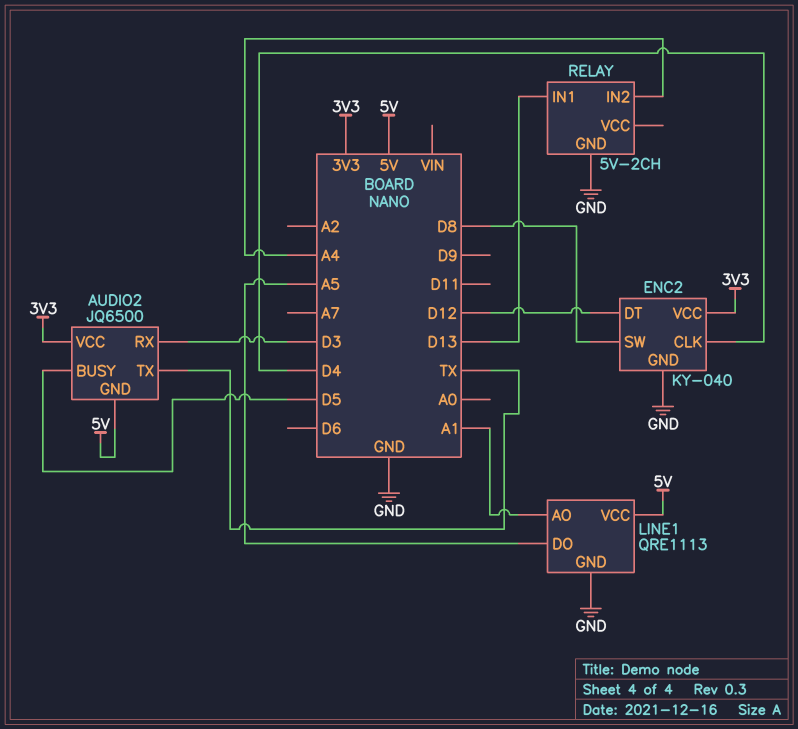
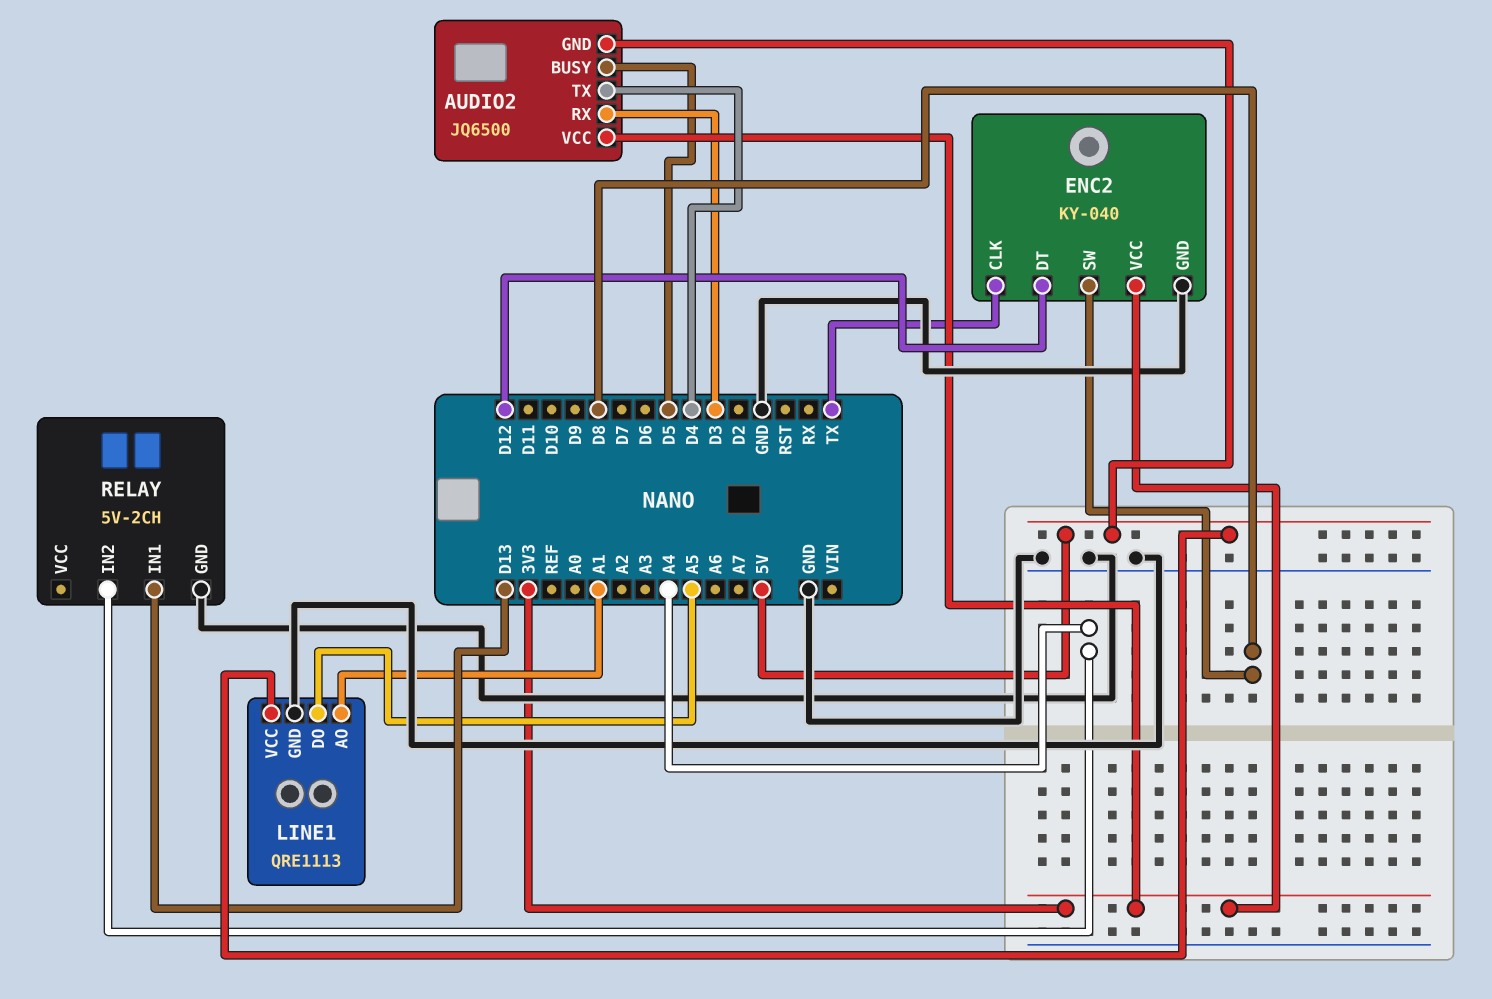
AUDIO2 pin TX: TX -> D4
ENC2 pin CLK: D4 -> TX

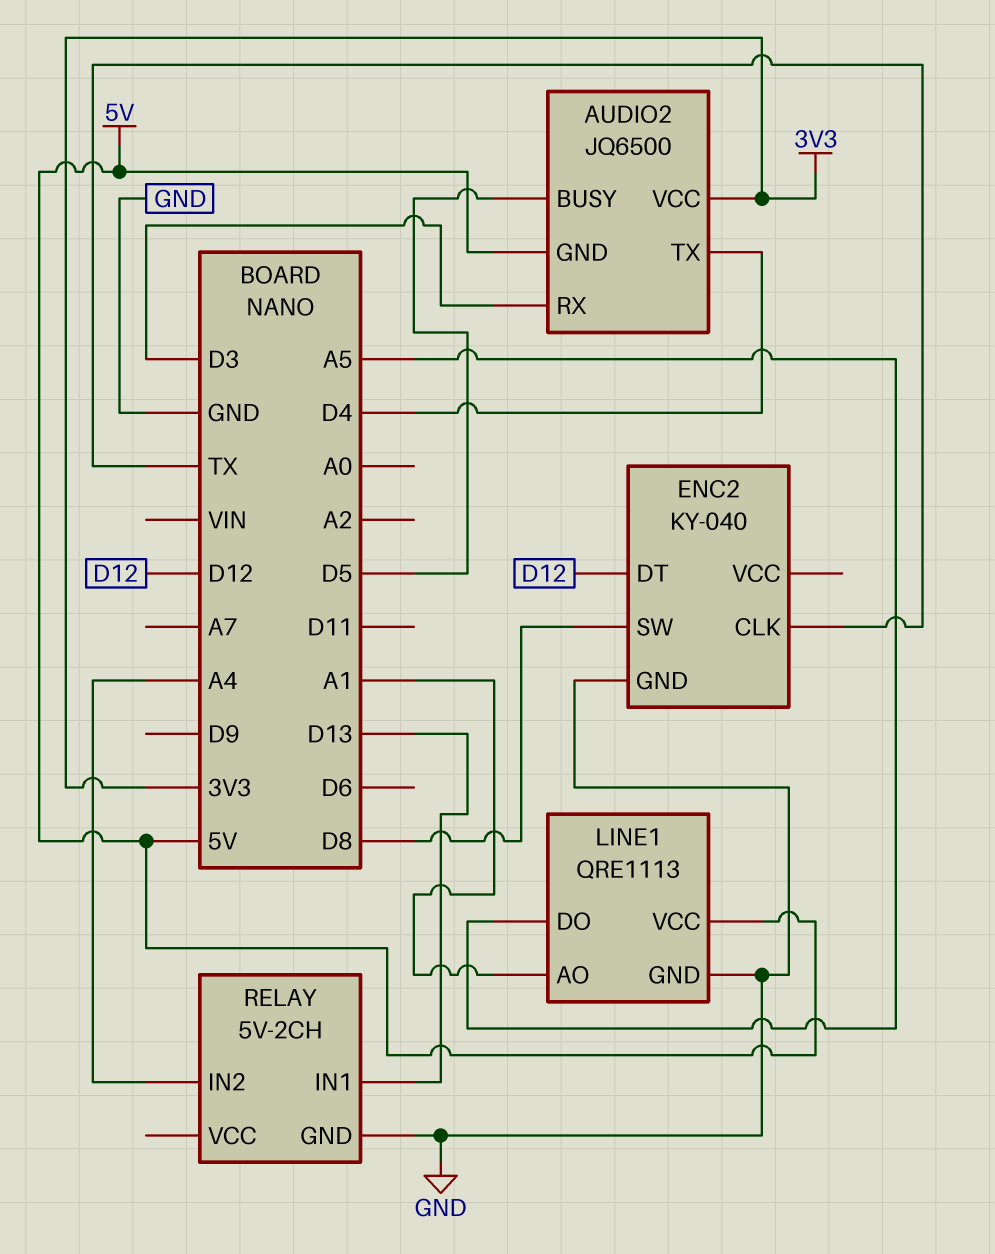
ENC2 pin VCC: 3V3 -> none

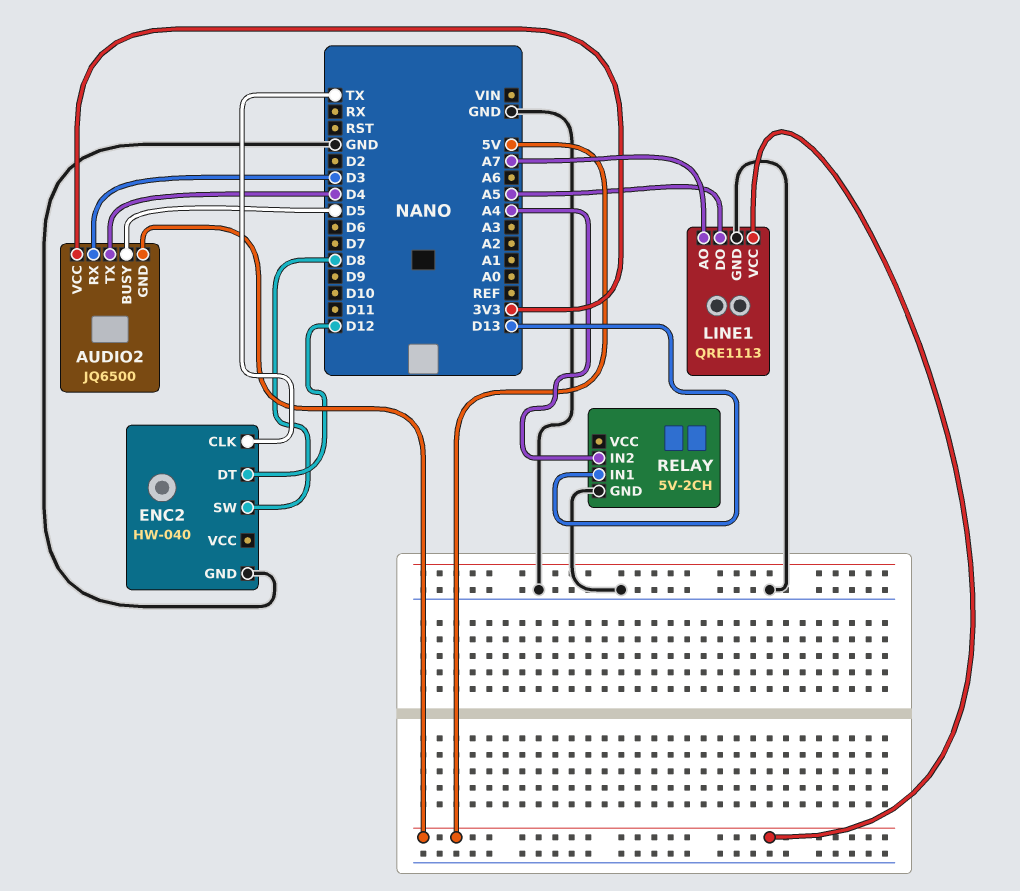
ENC2: KY-040 -> HW-040
LINE1 pin AO: A1 -> A7

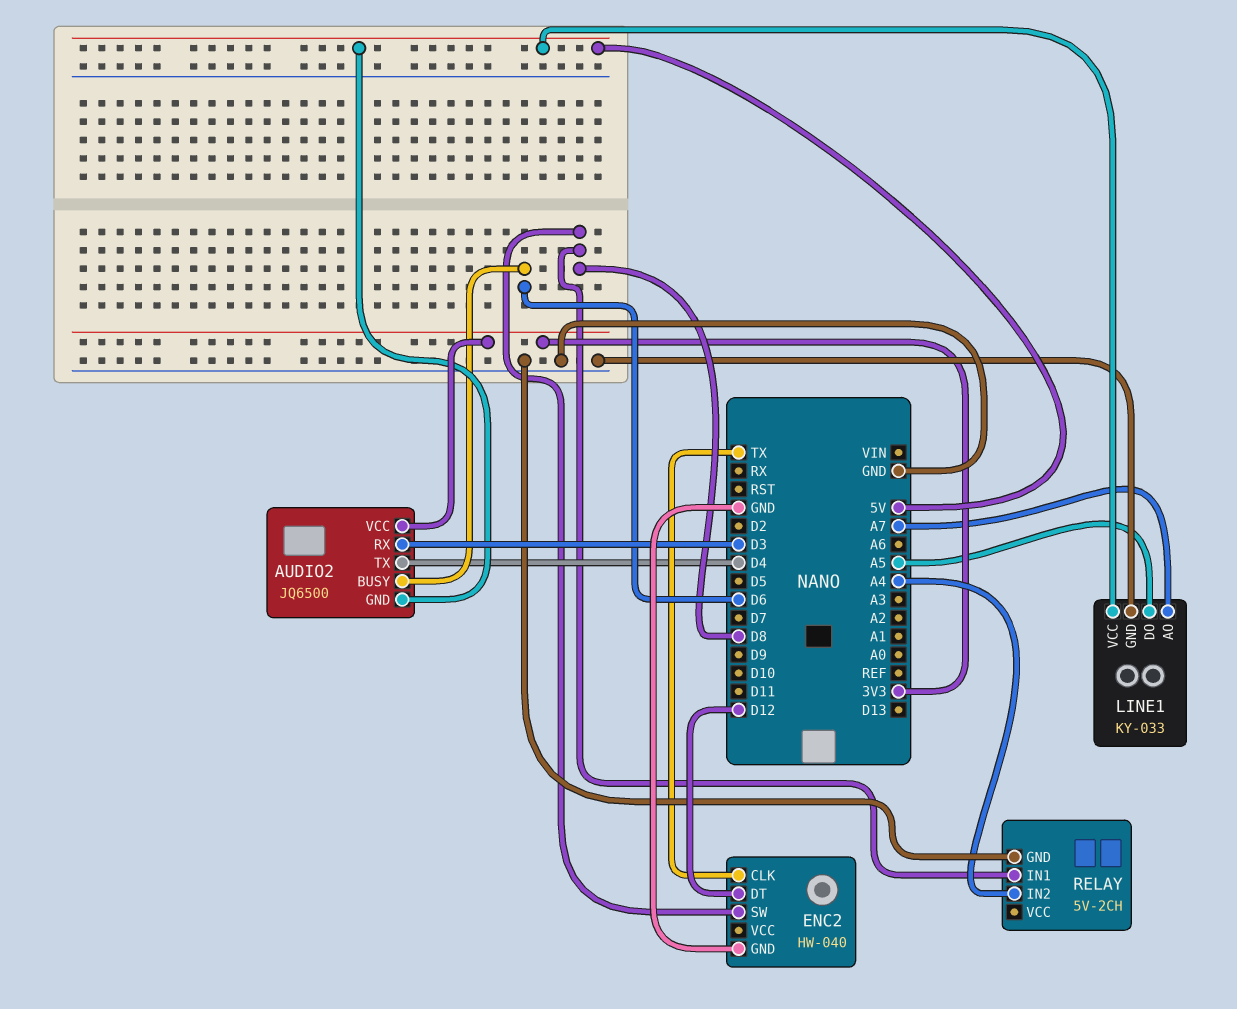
AUDIO2 pin BUSY: D5 -> D6
LINE1: QRE1113 -> KY-033
RELAY pin IN1: D13 -> D8

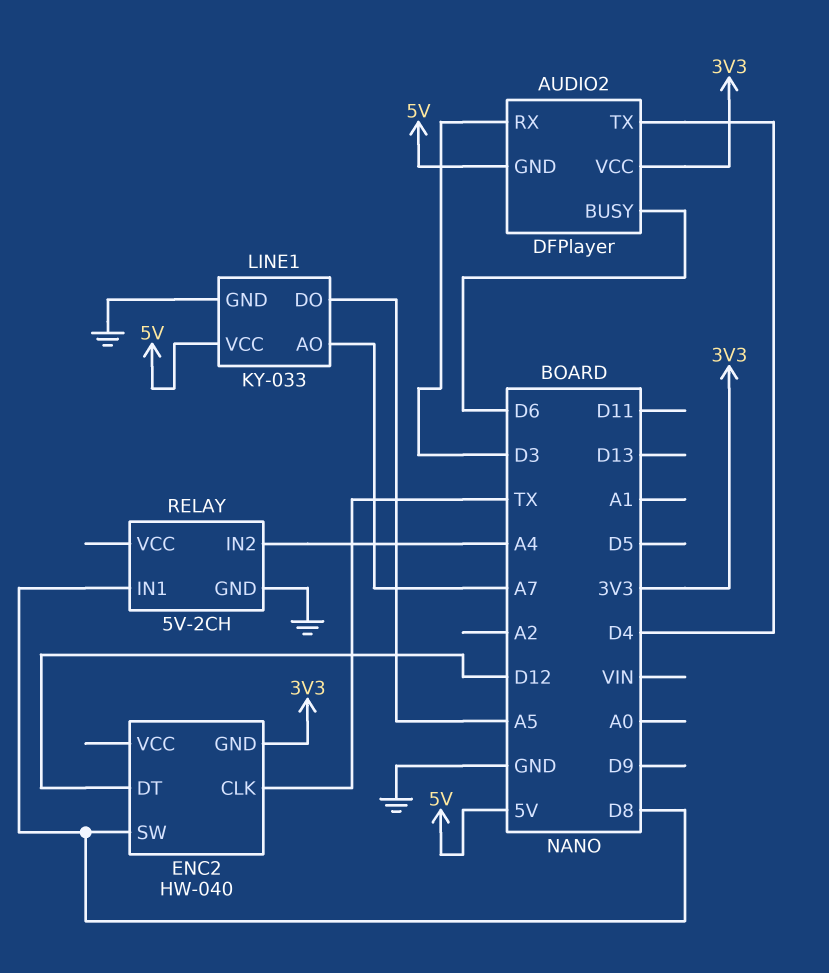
AUDIO2: JQ6500 -> DFPlayer
ENC2 pin GND: GND -> 3V3

